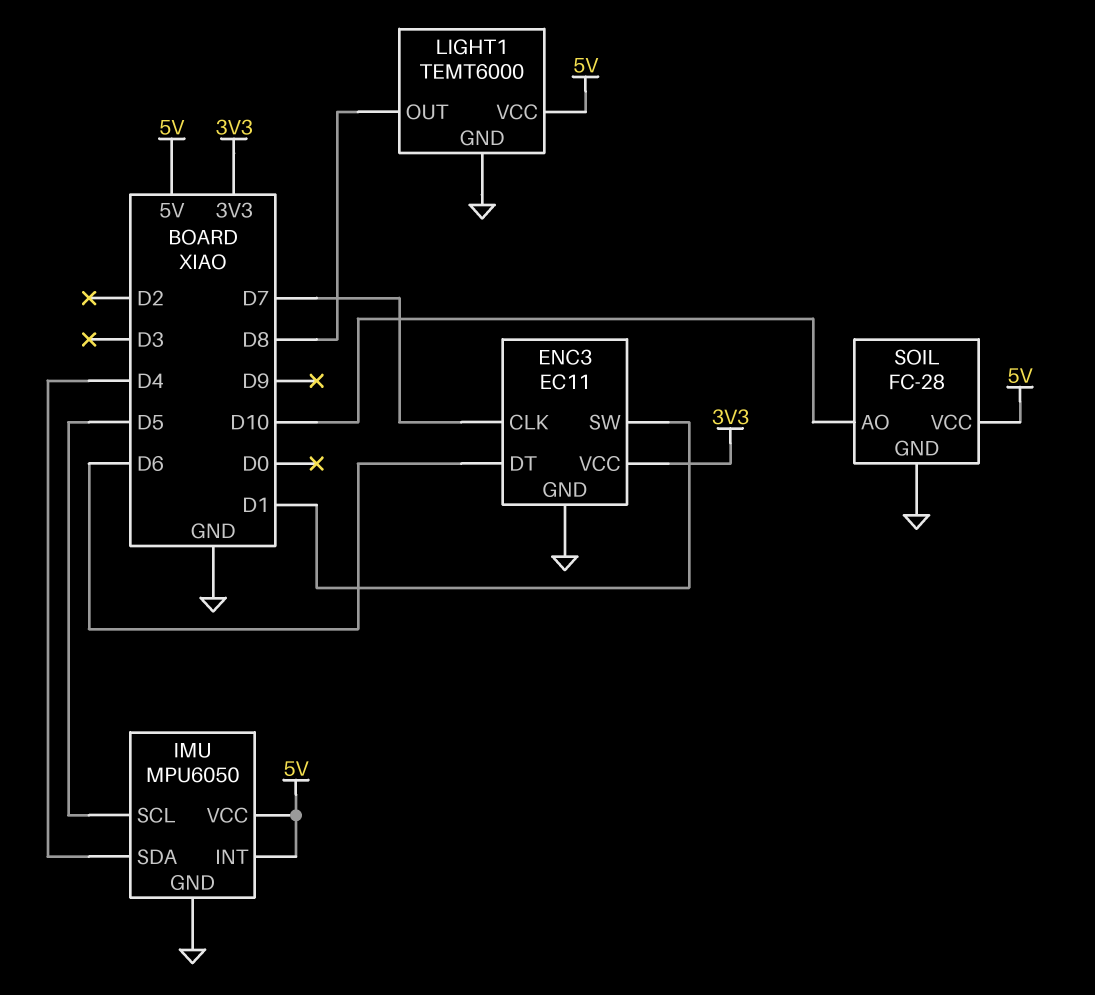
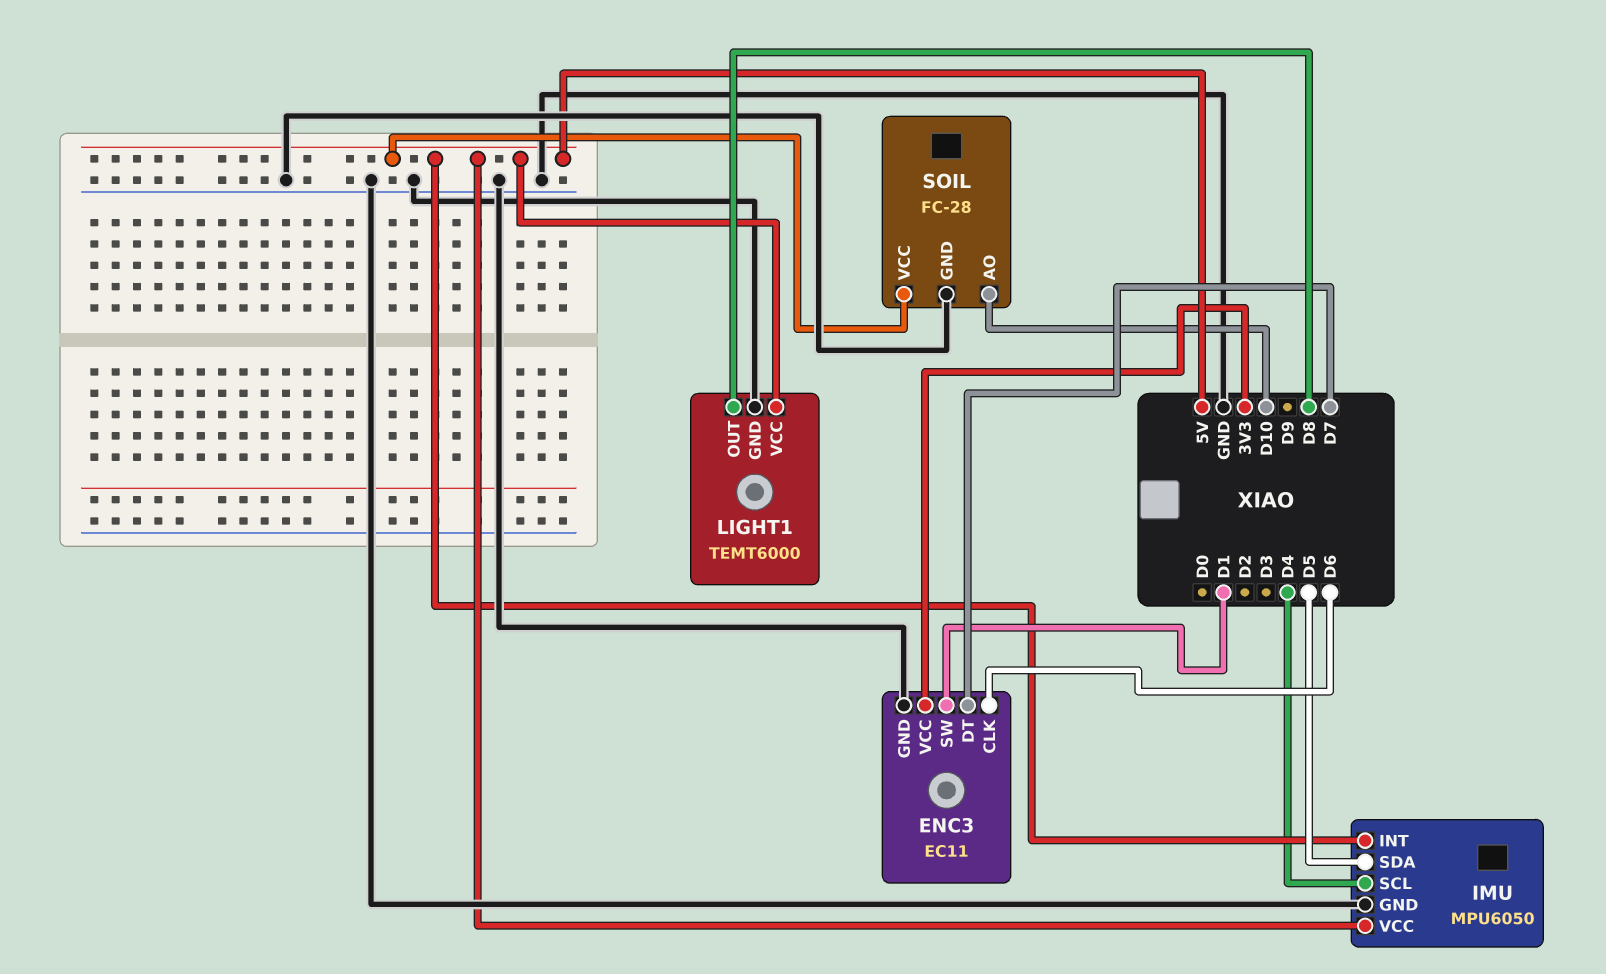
ENC3 pin CLK: D7 -> D6
ENC3 pin DT: D6 -> D7
IMU pin SCL: D5 -> D4
IMU pin SDA: D4 -> D5

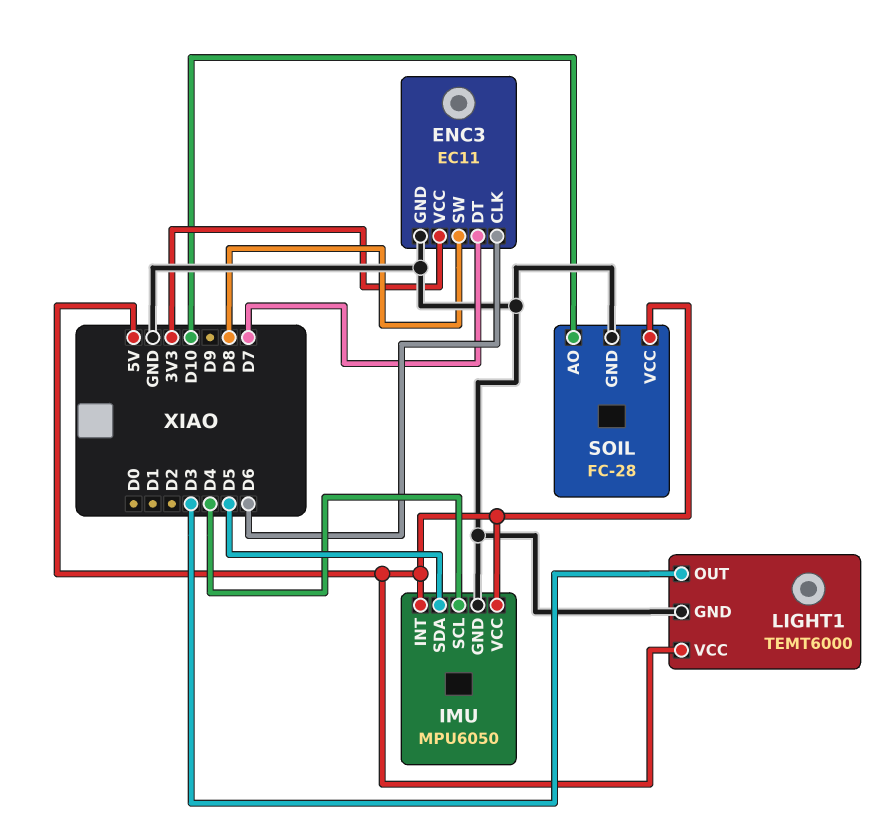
ENC3 pin SW: D1 -> D8
LIGHT1 pin OUT: D8 -> D3

